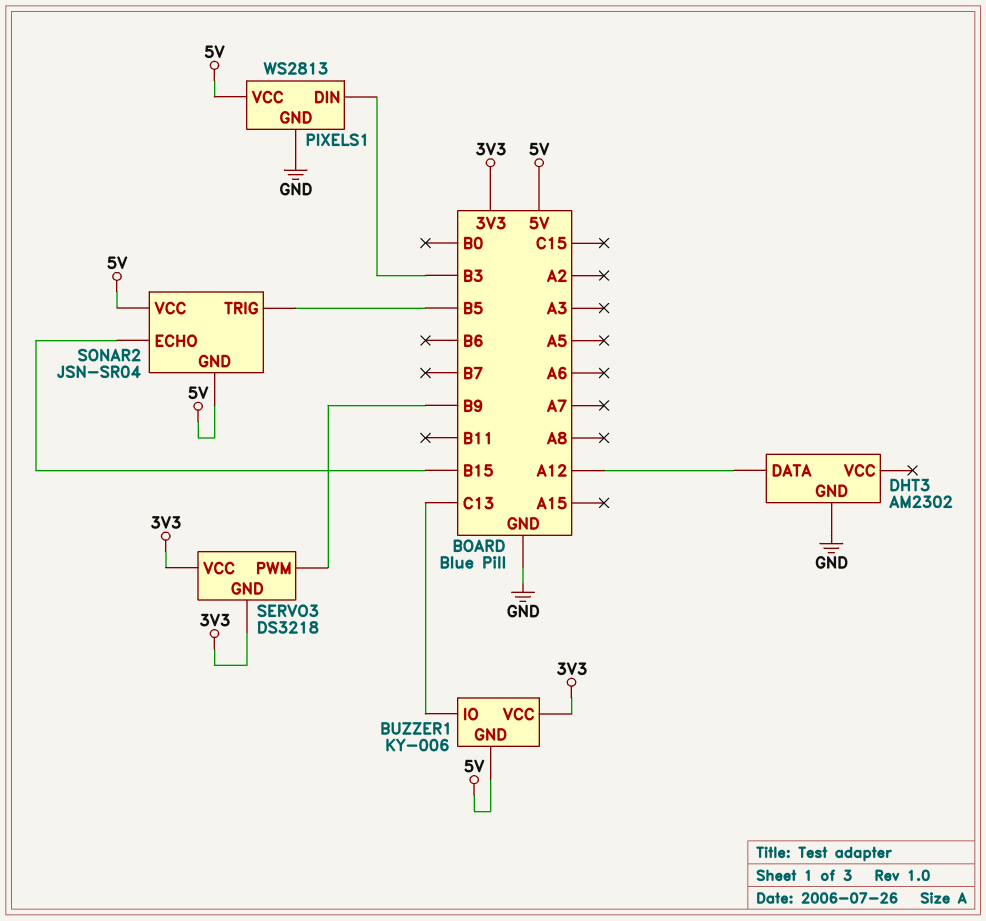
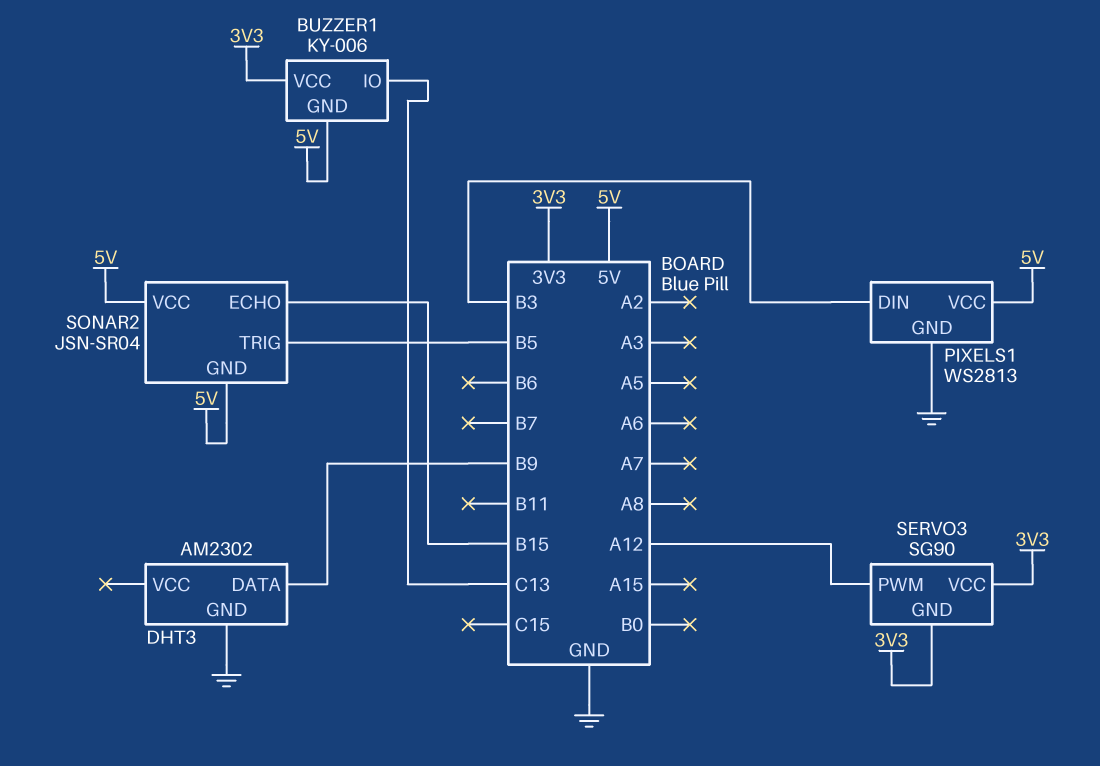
DHT3 pin DATA: A12 -> B9
SERVO3: DS3218 -> SG90
SERVO3 pin PWM: B9 -> A12

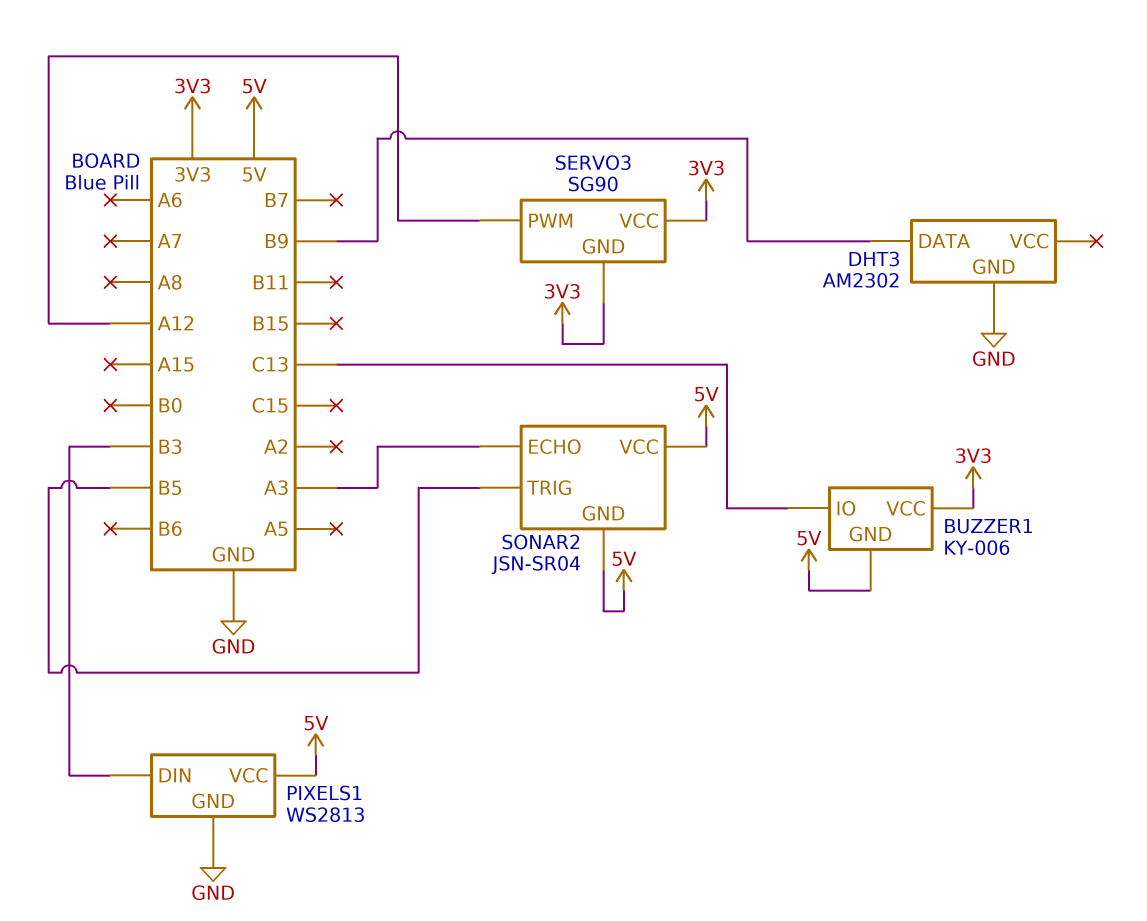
SONAR2 pin ECHO: B15 -> A3

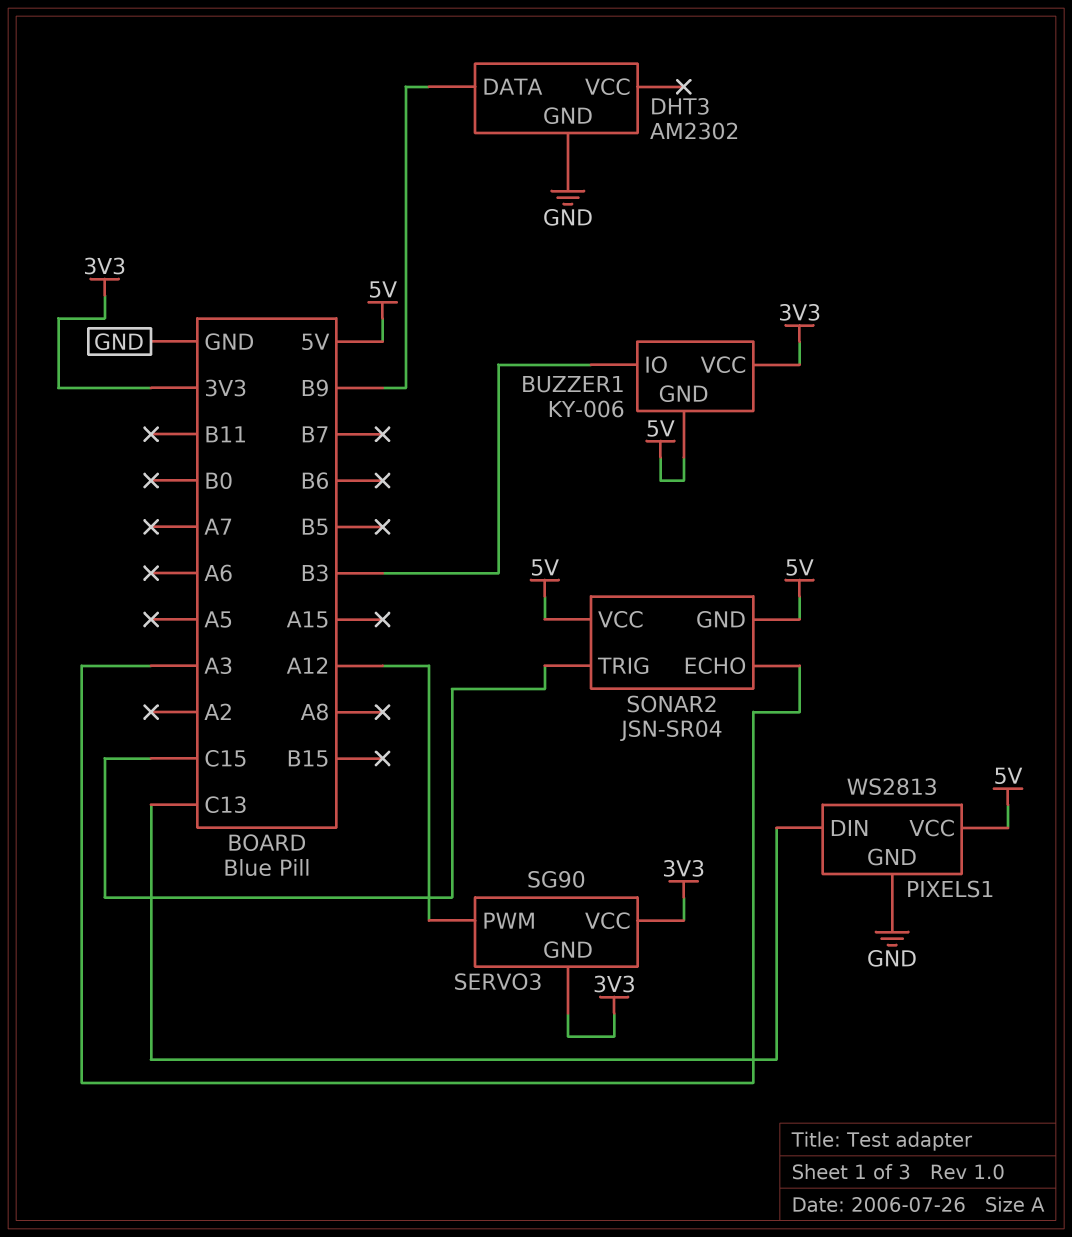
BUZZER1 pin IO: C13 -> B3
PIXELS1 pin DIN: B3 -> C13
SONAR2 pin TRIG: B5 -> C15

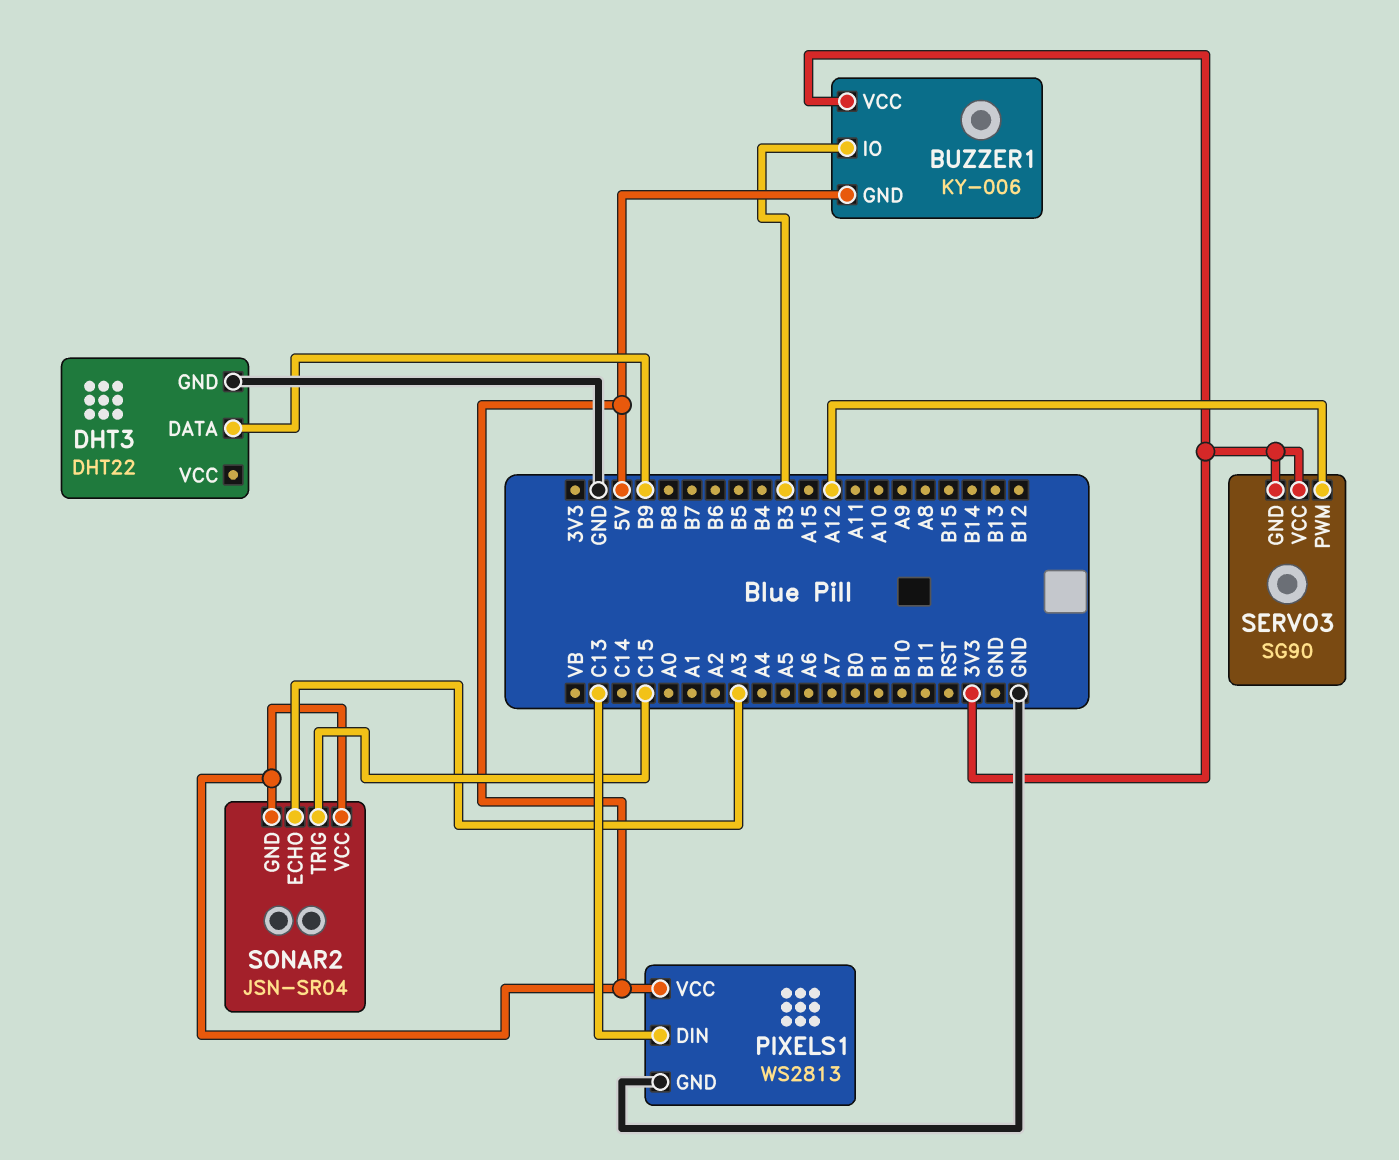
DHT3: AM2302 -> DHT22

